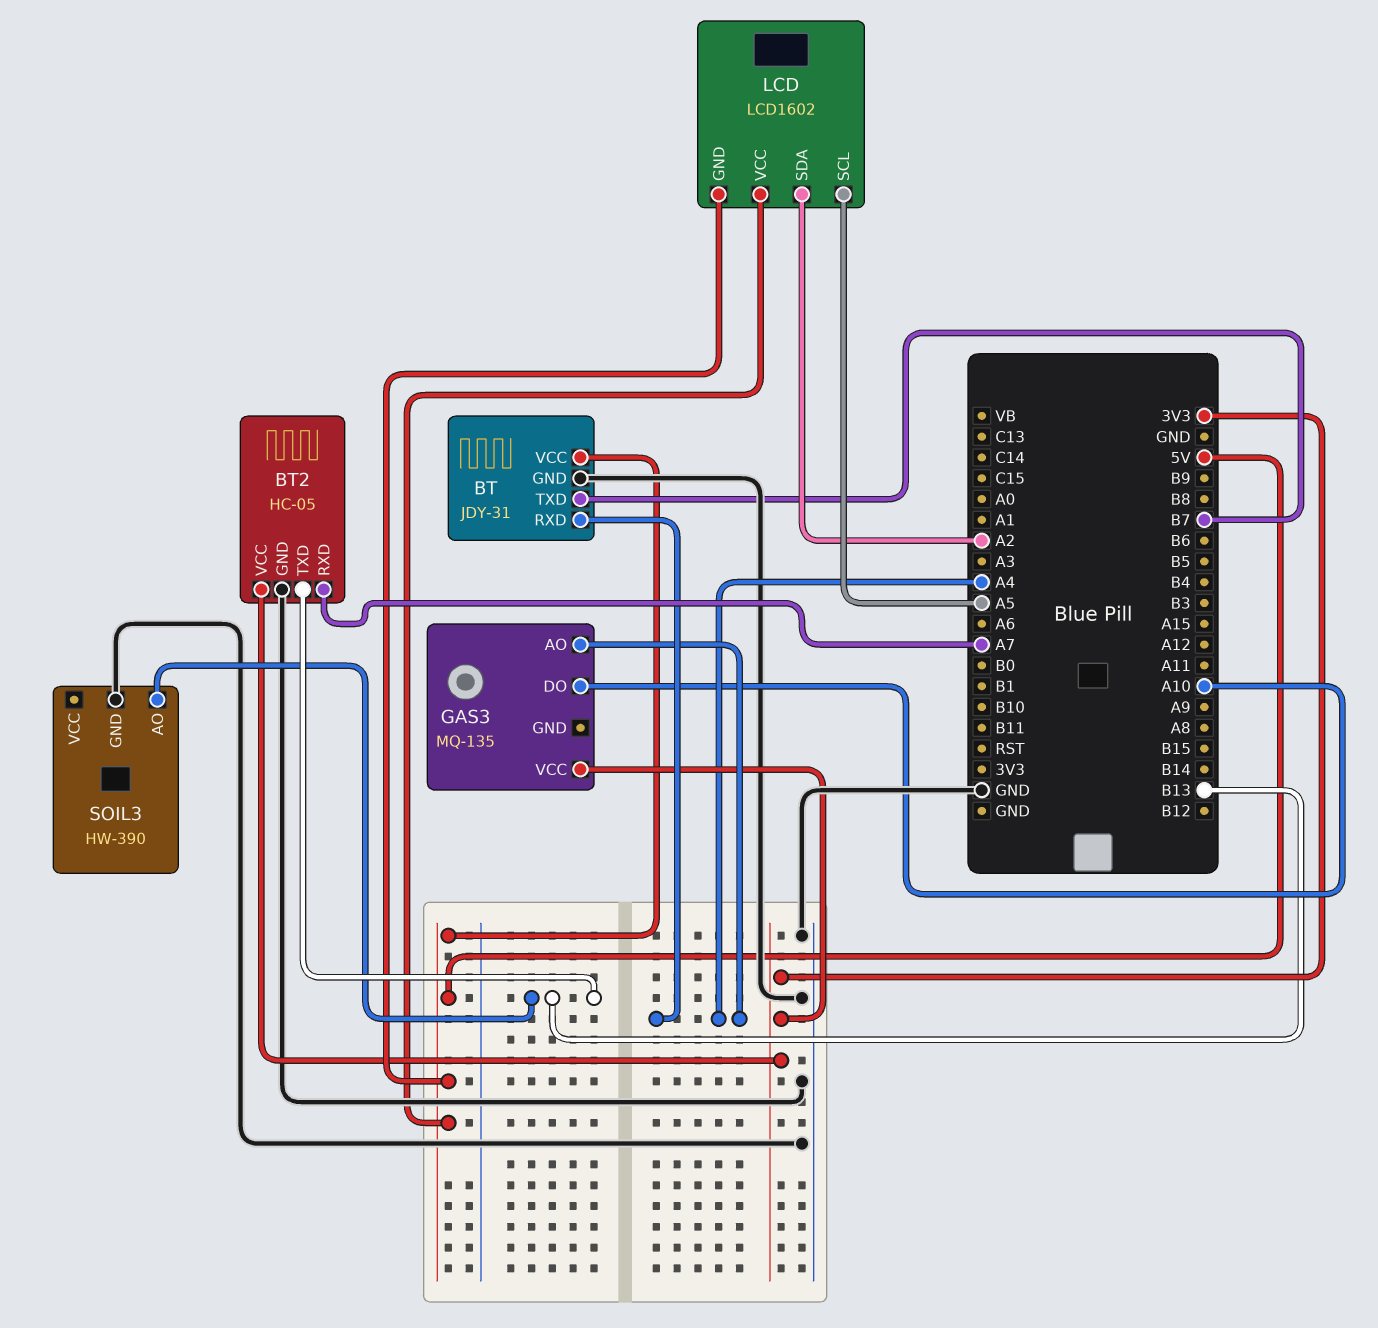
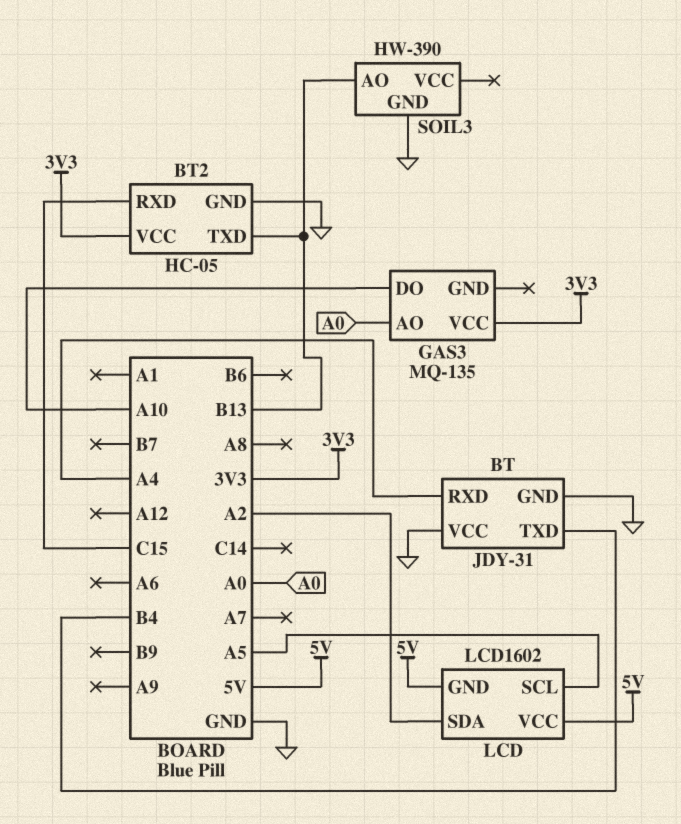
BT pin TXD: B7 -> B4
BT pin VCC: 5V -> GND
BT2 pin RXD: A7 -> C15
GAS3 pin AO: A4 -> A0

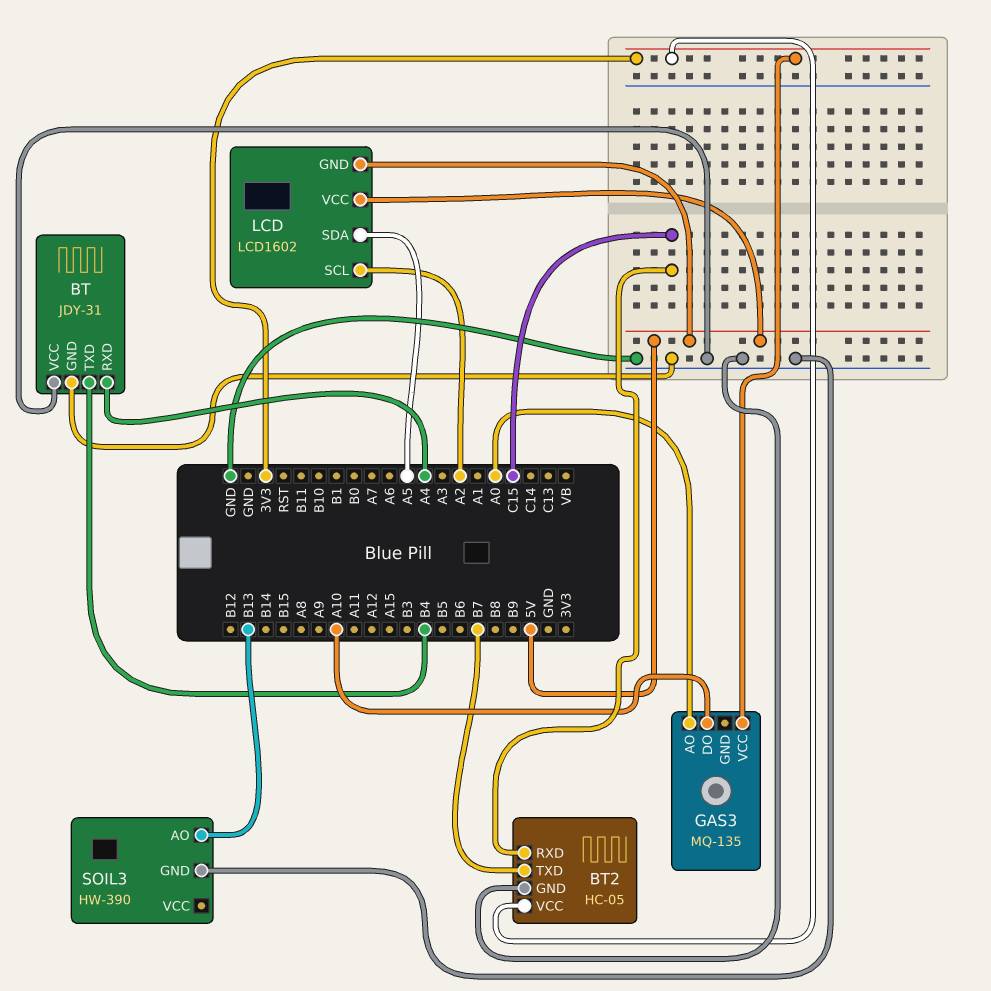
BT2 pin TXD: B13 -> B7
LCD pin SCL: A5 -> A2
LCD pin SDA: A2 -> A5

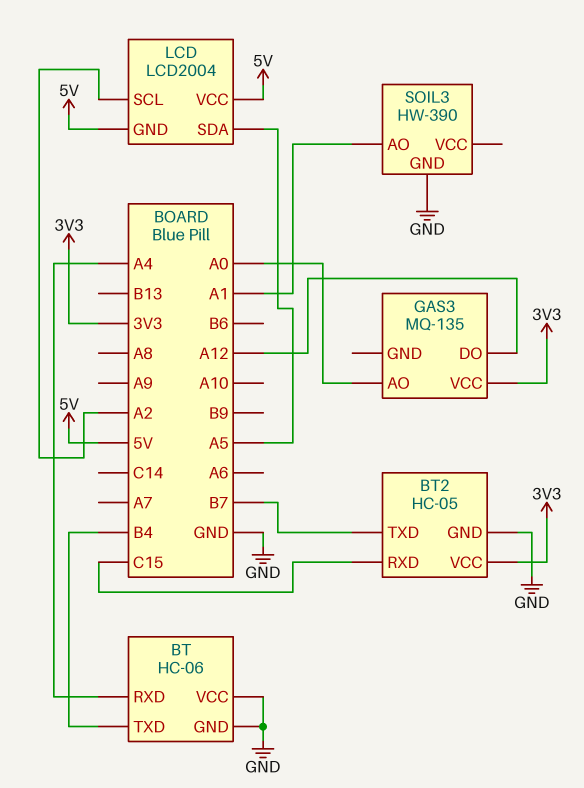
BT: JDY-31 -> HC-06
GAS3 pin DO: A10 -> A12
LCD: LCD1602 -> LCD2004
SOIL3 pin AO: B13 -> A1

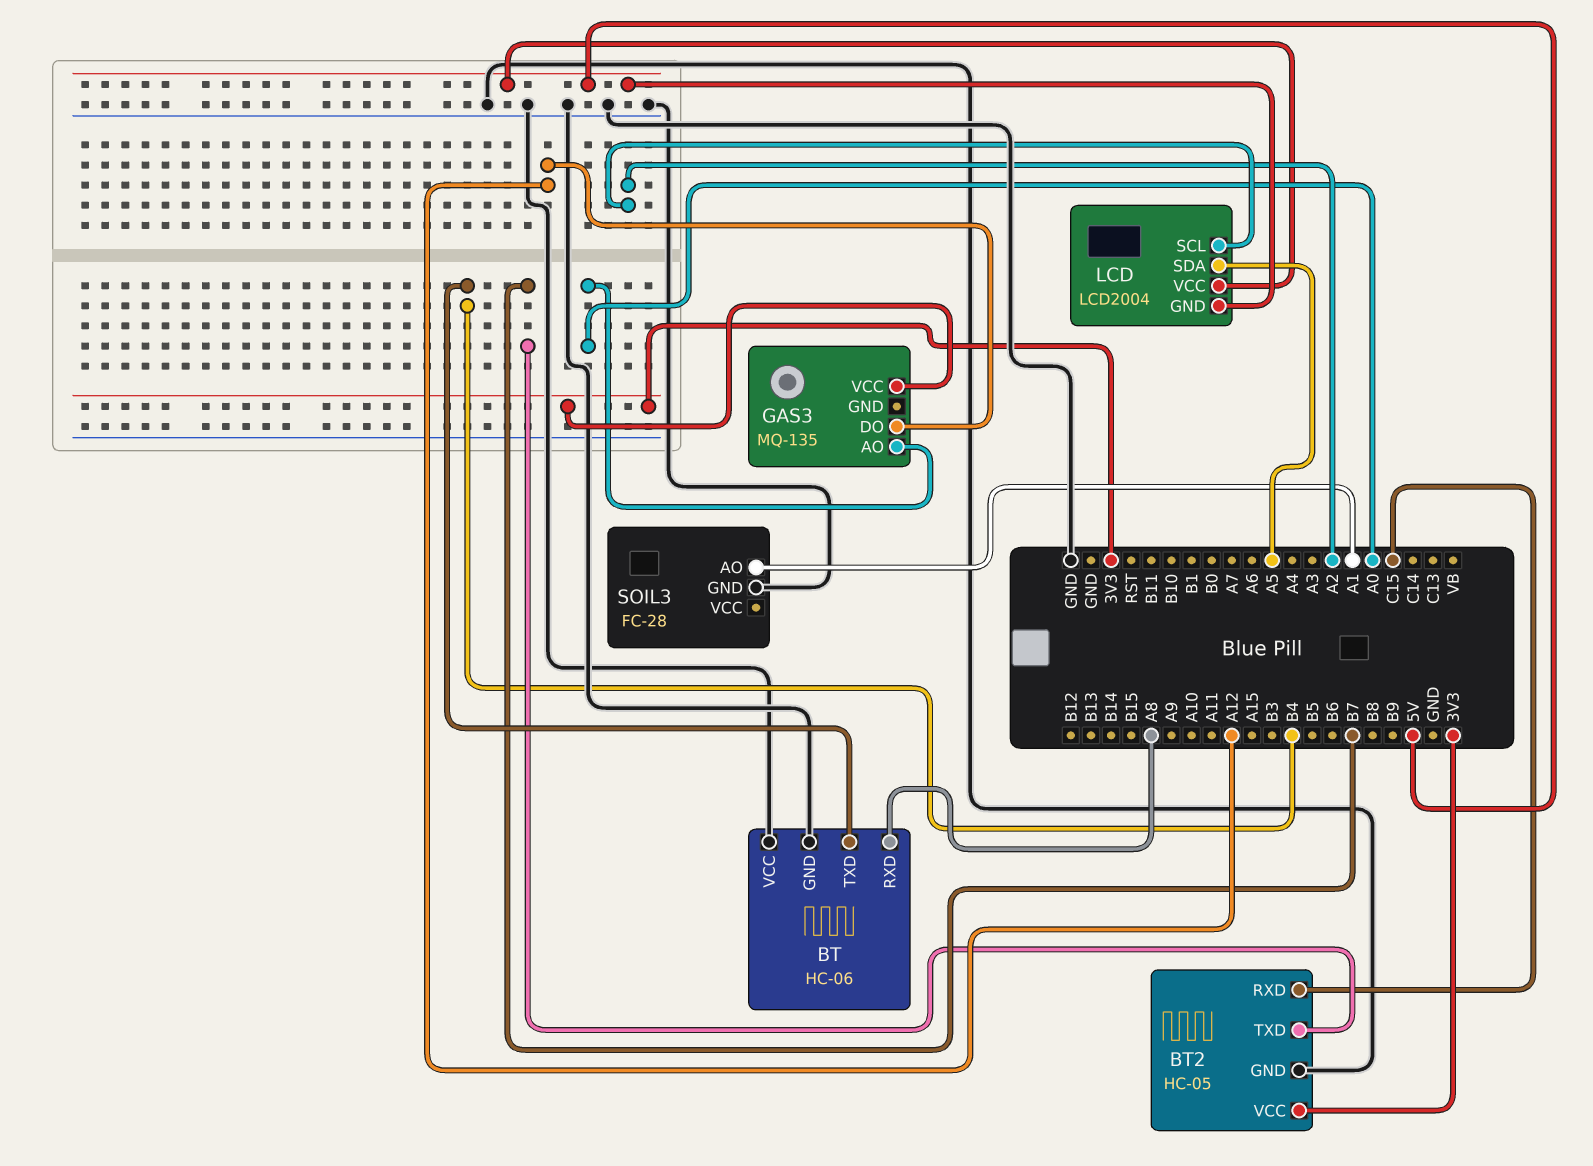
BT pin RXD: A4 -> A8
SOIL3: HW-390 -> FC-28

